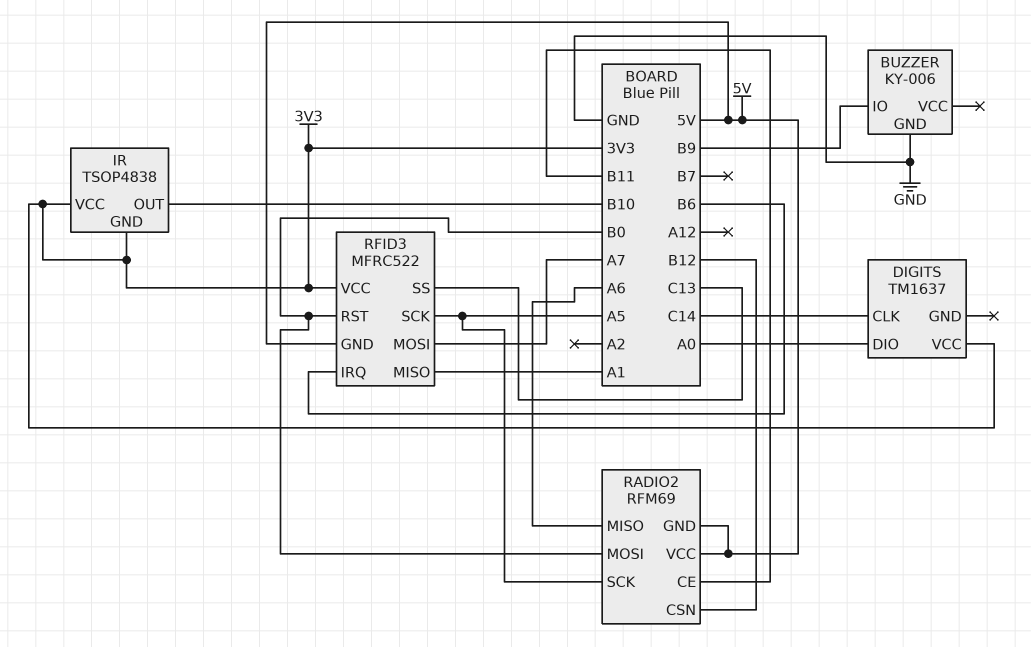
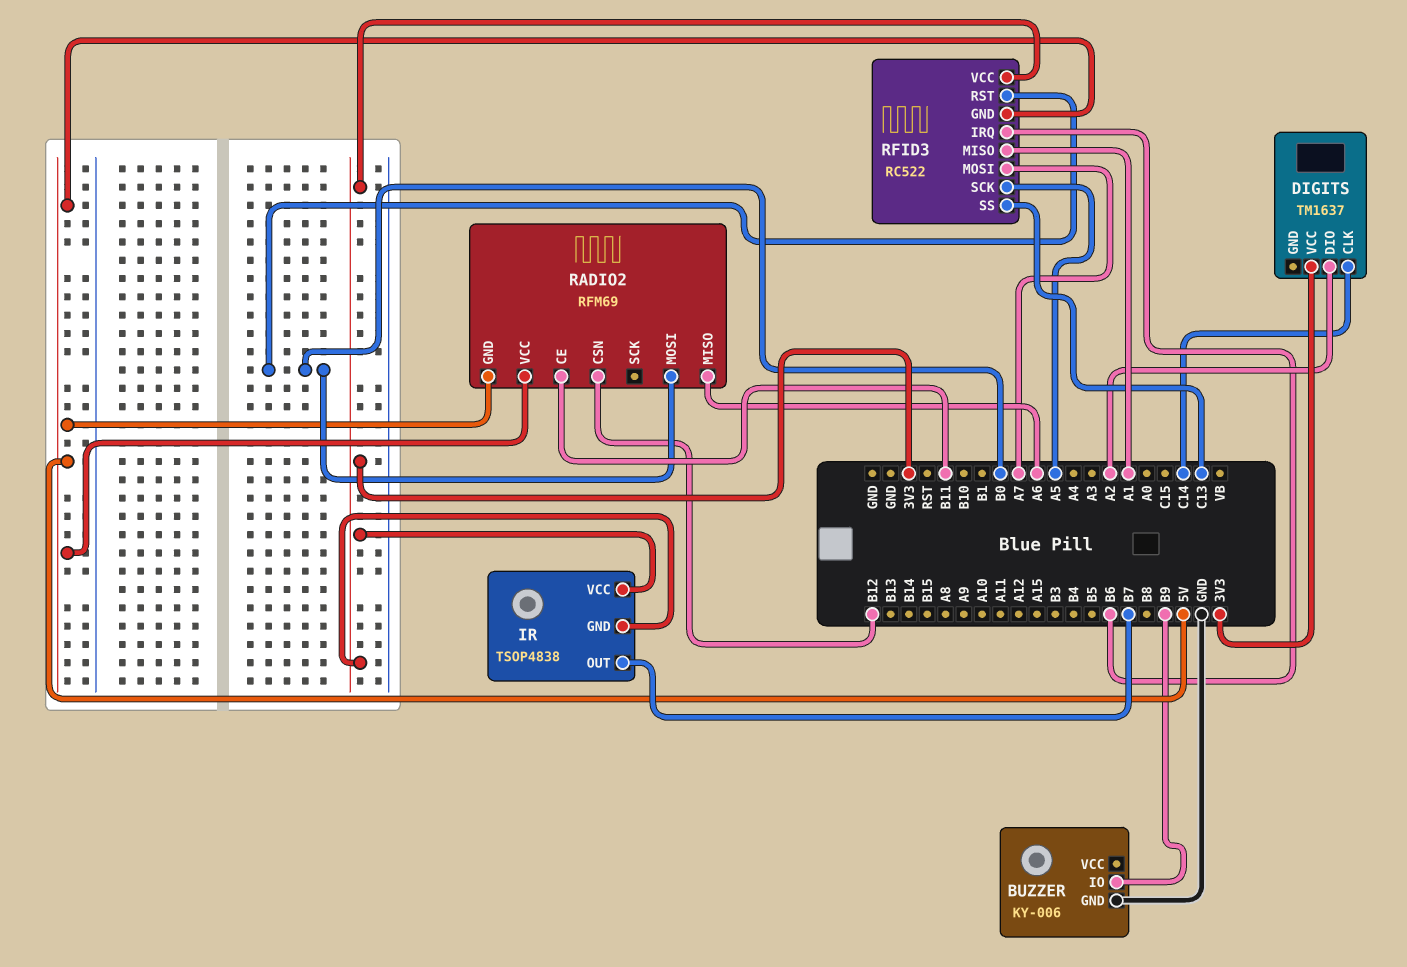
DIGITS pin DIO: A0 -> A2
IR pin OUT: B10 -> B7
RADIO2 pin SCK: A5 -> none
RFID3: MFRC522 -> RC522

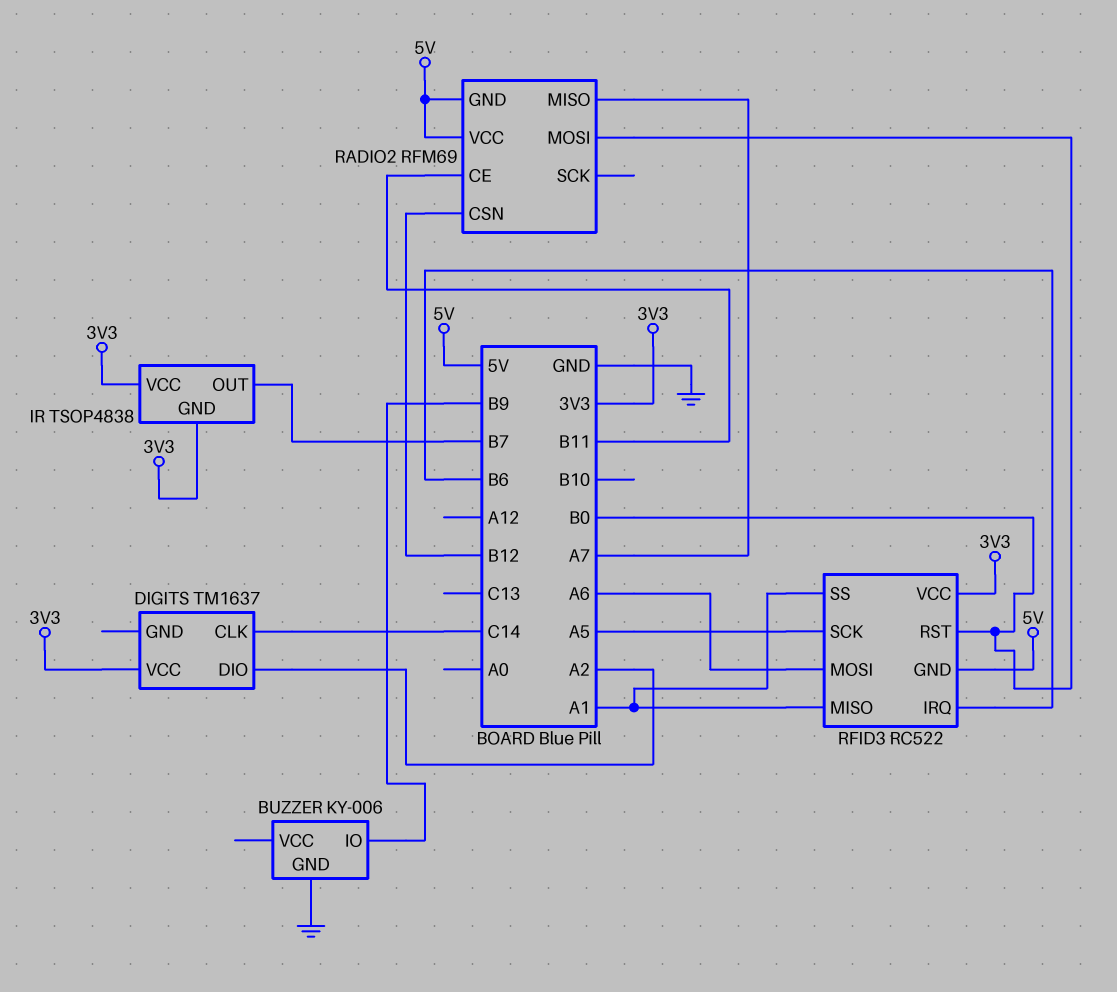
RADIO2 pin MISO: A6 -> A7
RFID3 pin MOSI: A7 -> A6
RFID3 pin SS: C13 -> A1

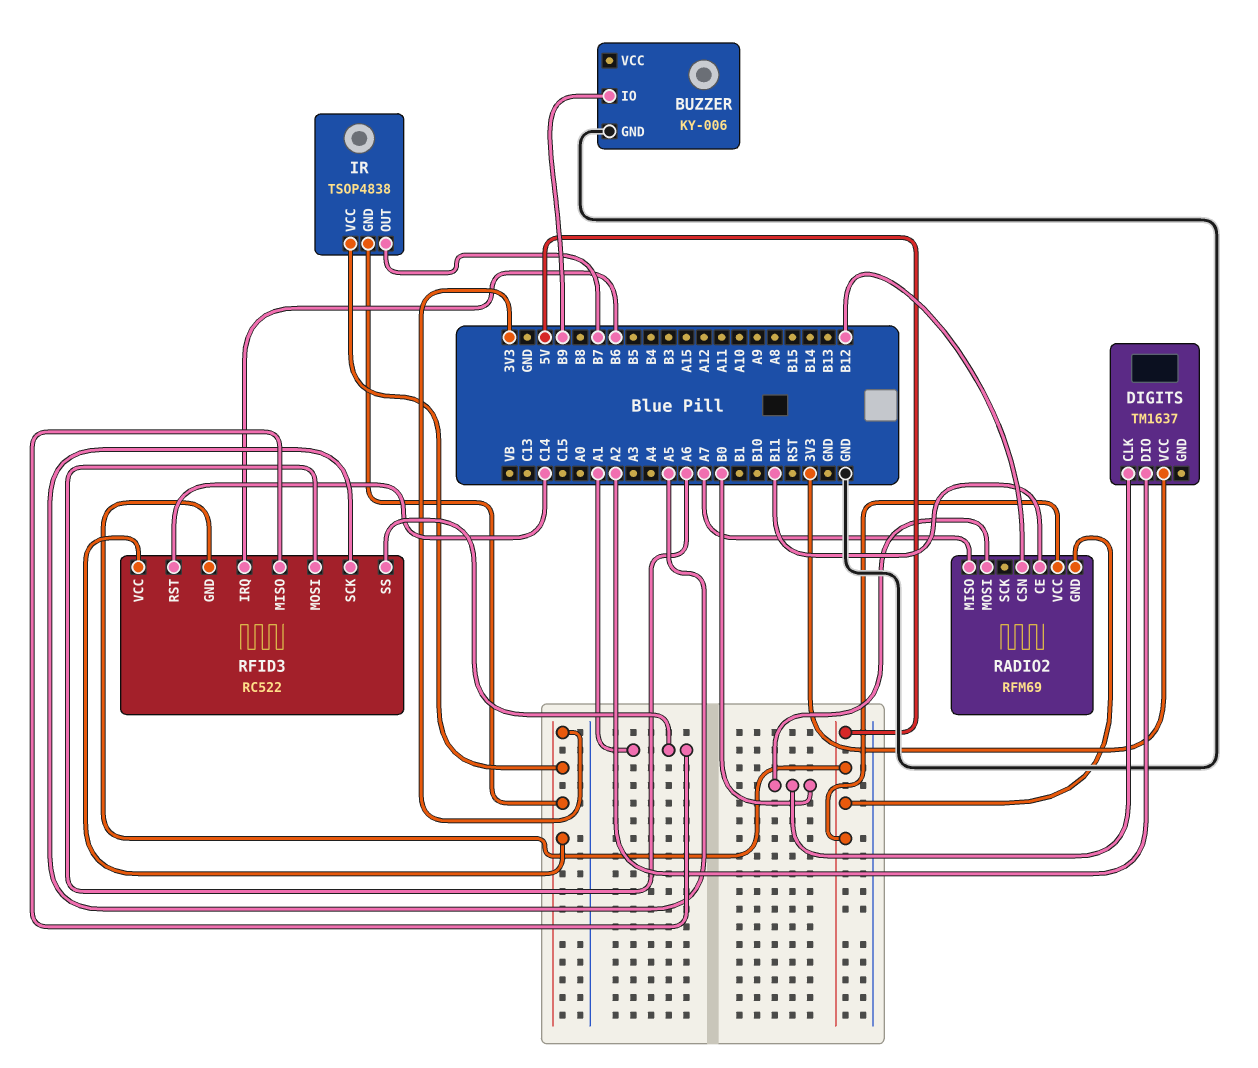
DIGITS pin CLK: C14 -> B0
RFID3 pin RST: B0 -> C14

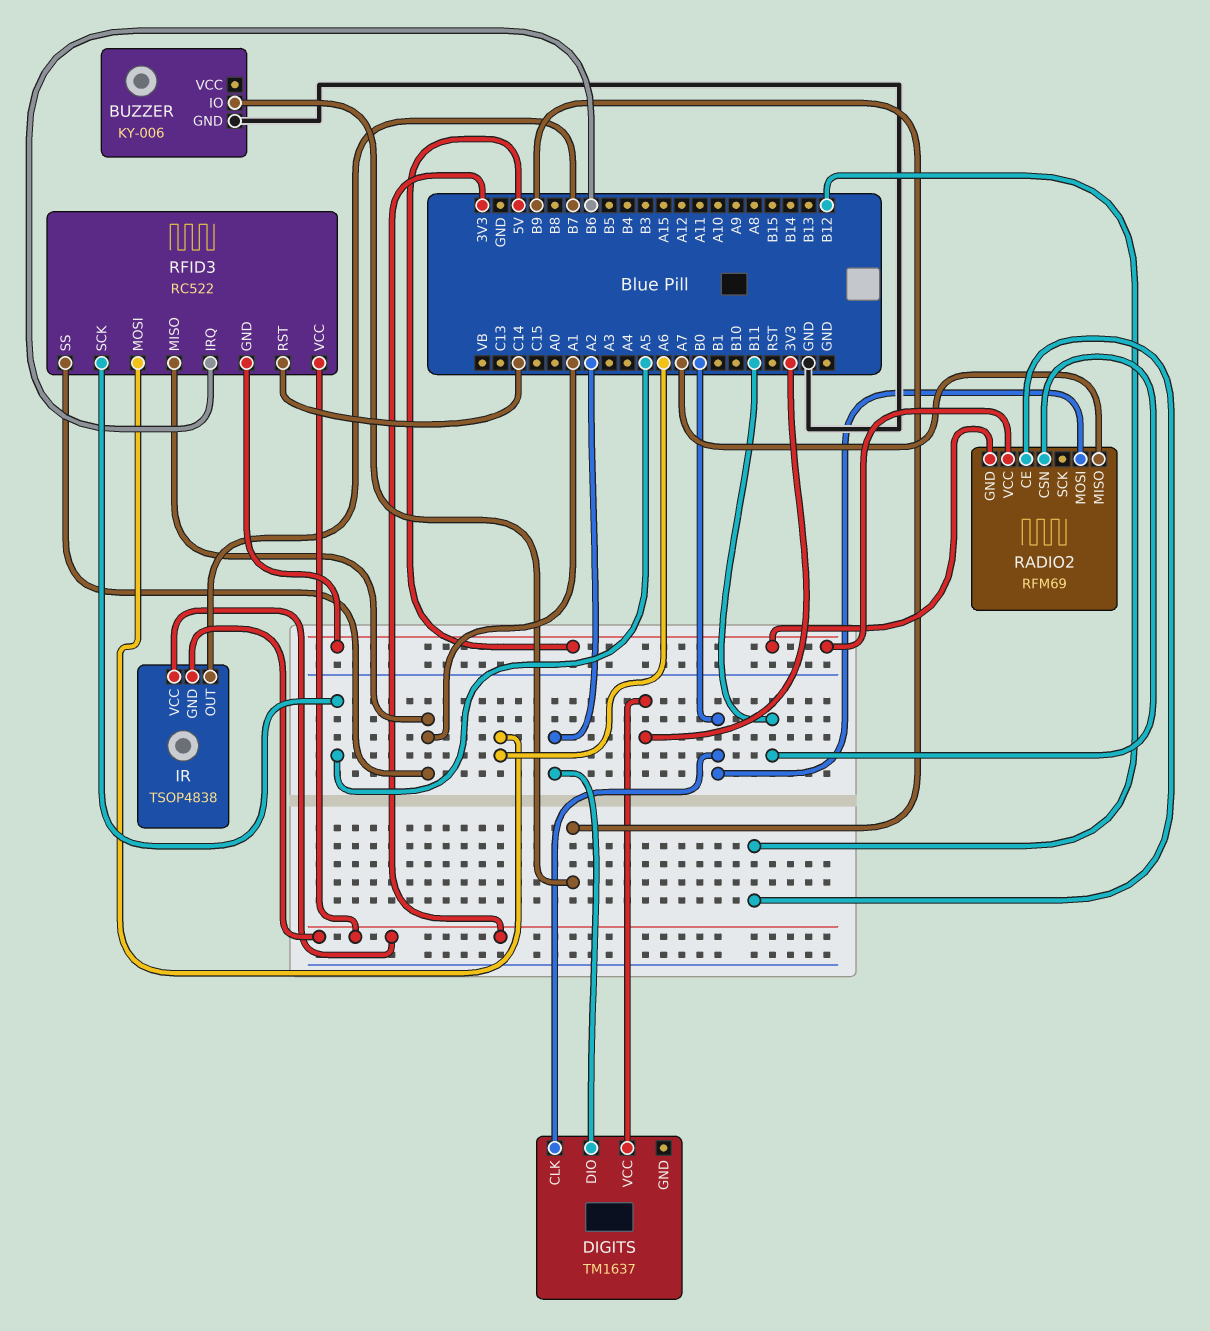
RADIO2 pin CE: B11 -> B12
RADIO2 pin CSN: B12 -> B11

